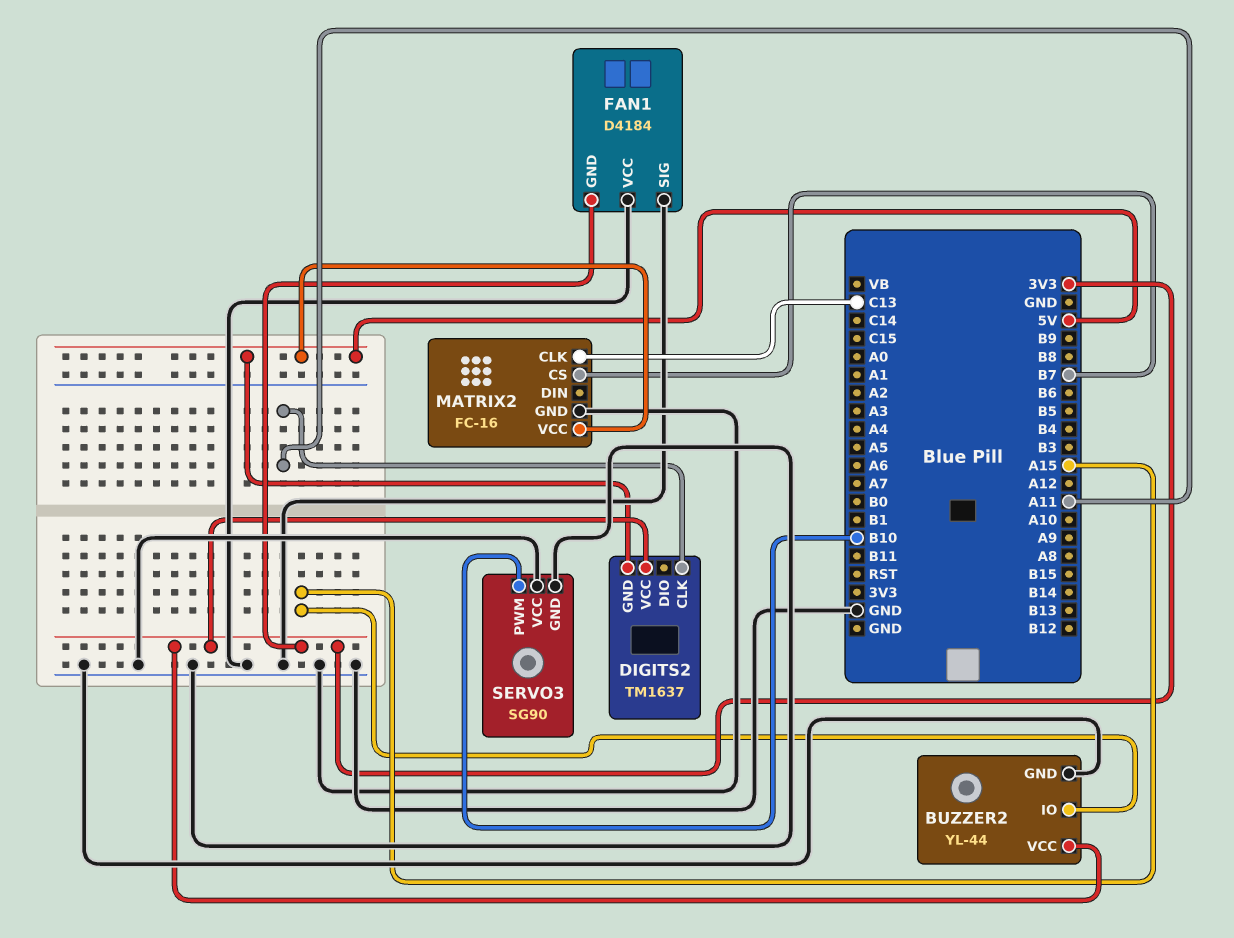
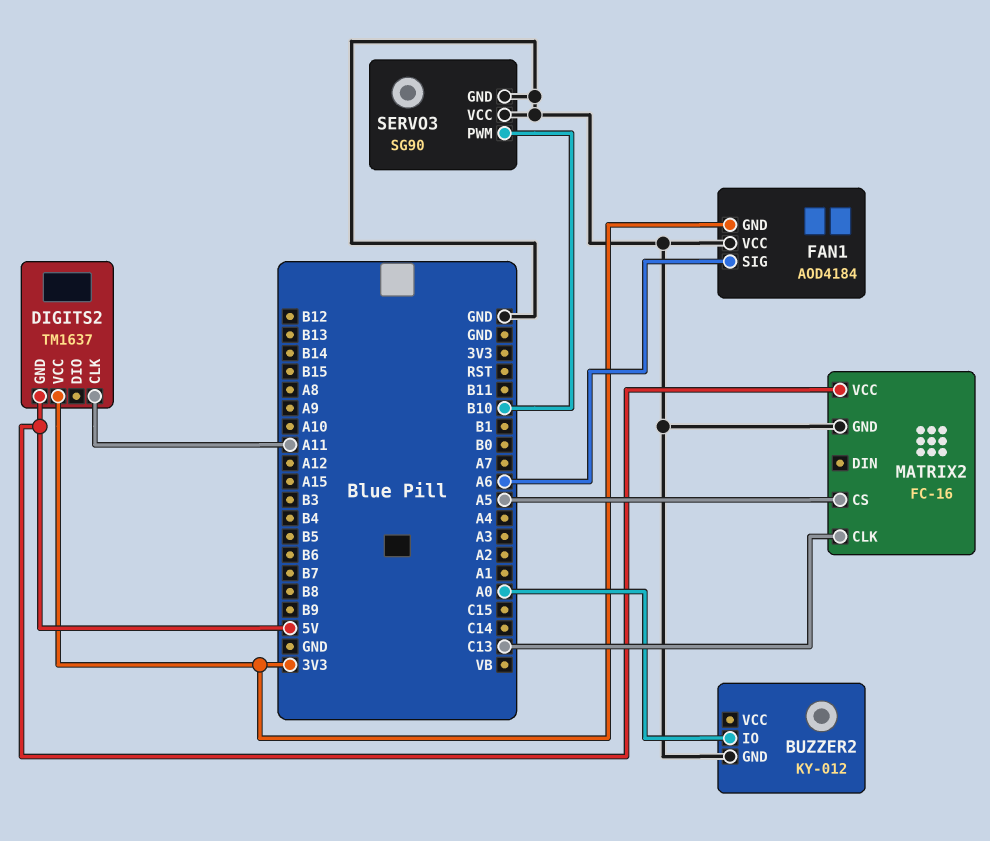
BUZZER2: YL-44 -> KY-012
BUZZER2 pin IO: A15 -> A0
BUZZER2 pin VCC: 3V3 -> none
FAN1: D4184 -> AOD4184
FAN1 pin SIG: GND -> A6
MATRIX2 pin CS: B7 -> A5

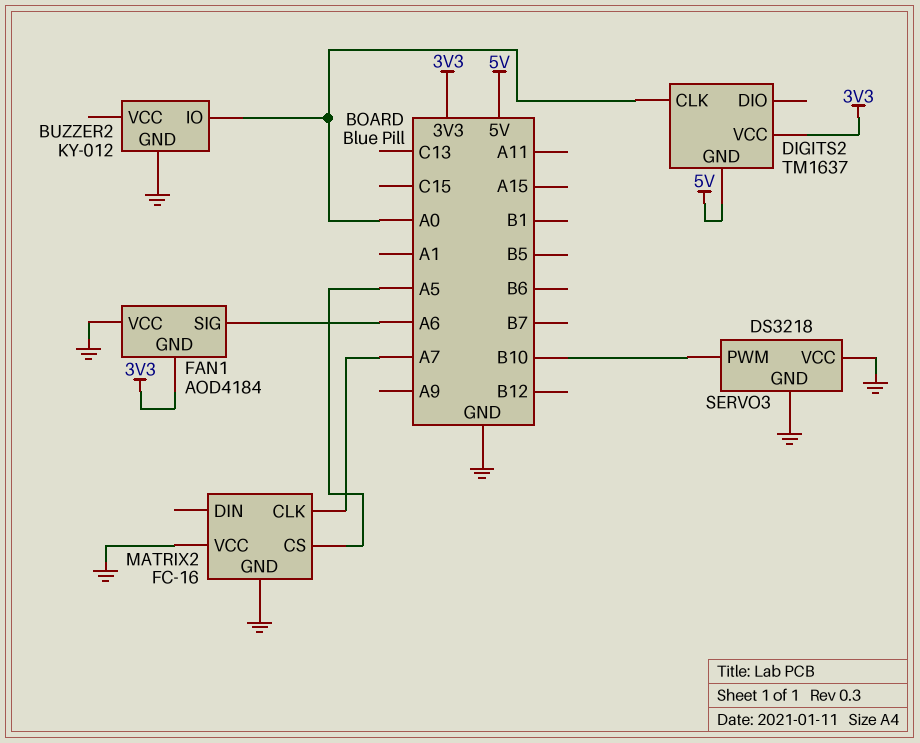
DIGITS2 pin CLK: A11 -> A0
MATRIX2 pin CLK: C13 -> A7
MATRIX2 pin VCC: 5V -> GND
SERVO3: SG90 -> DS3218

